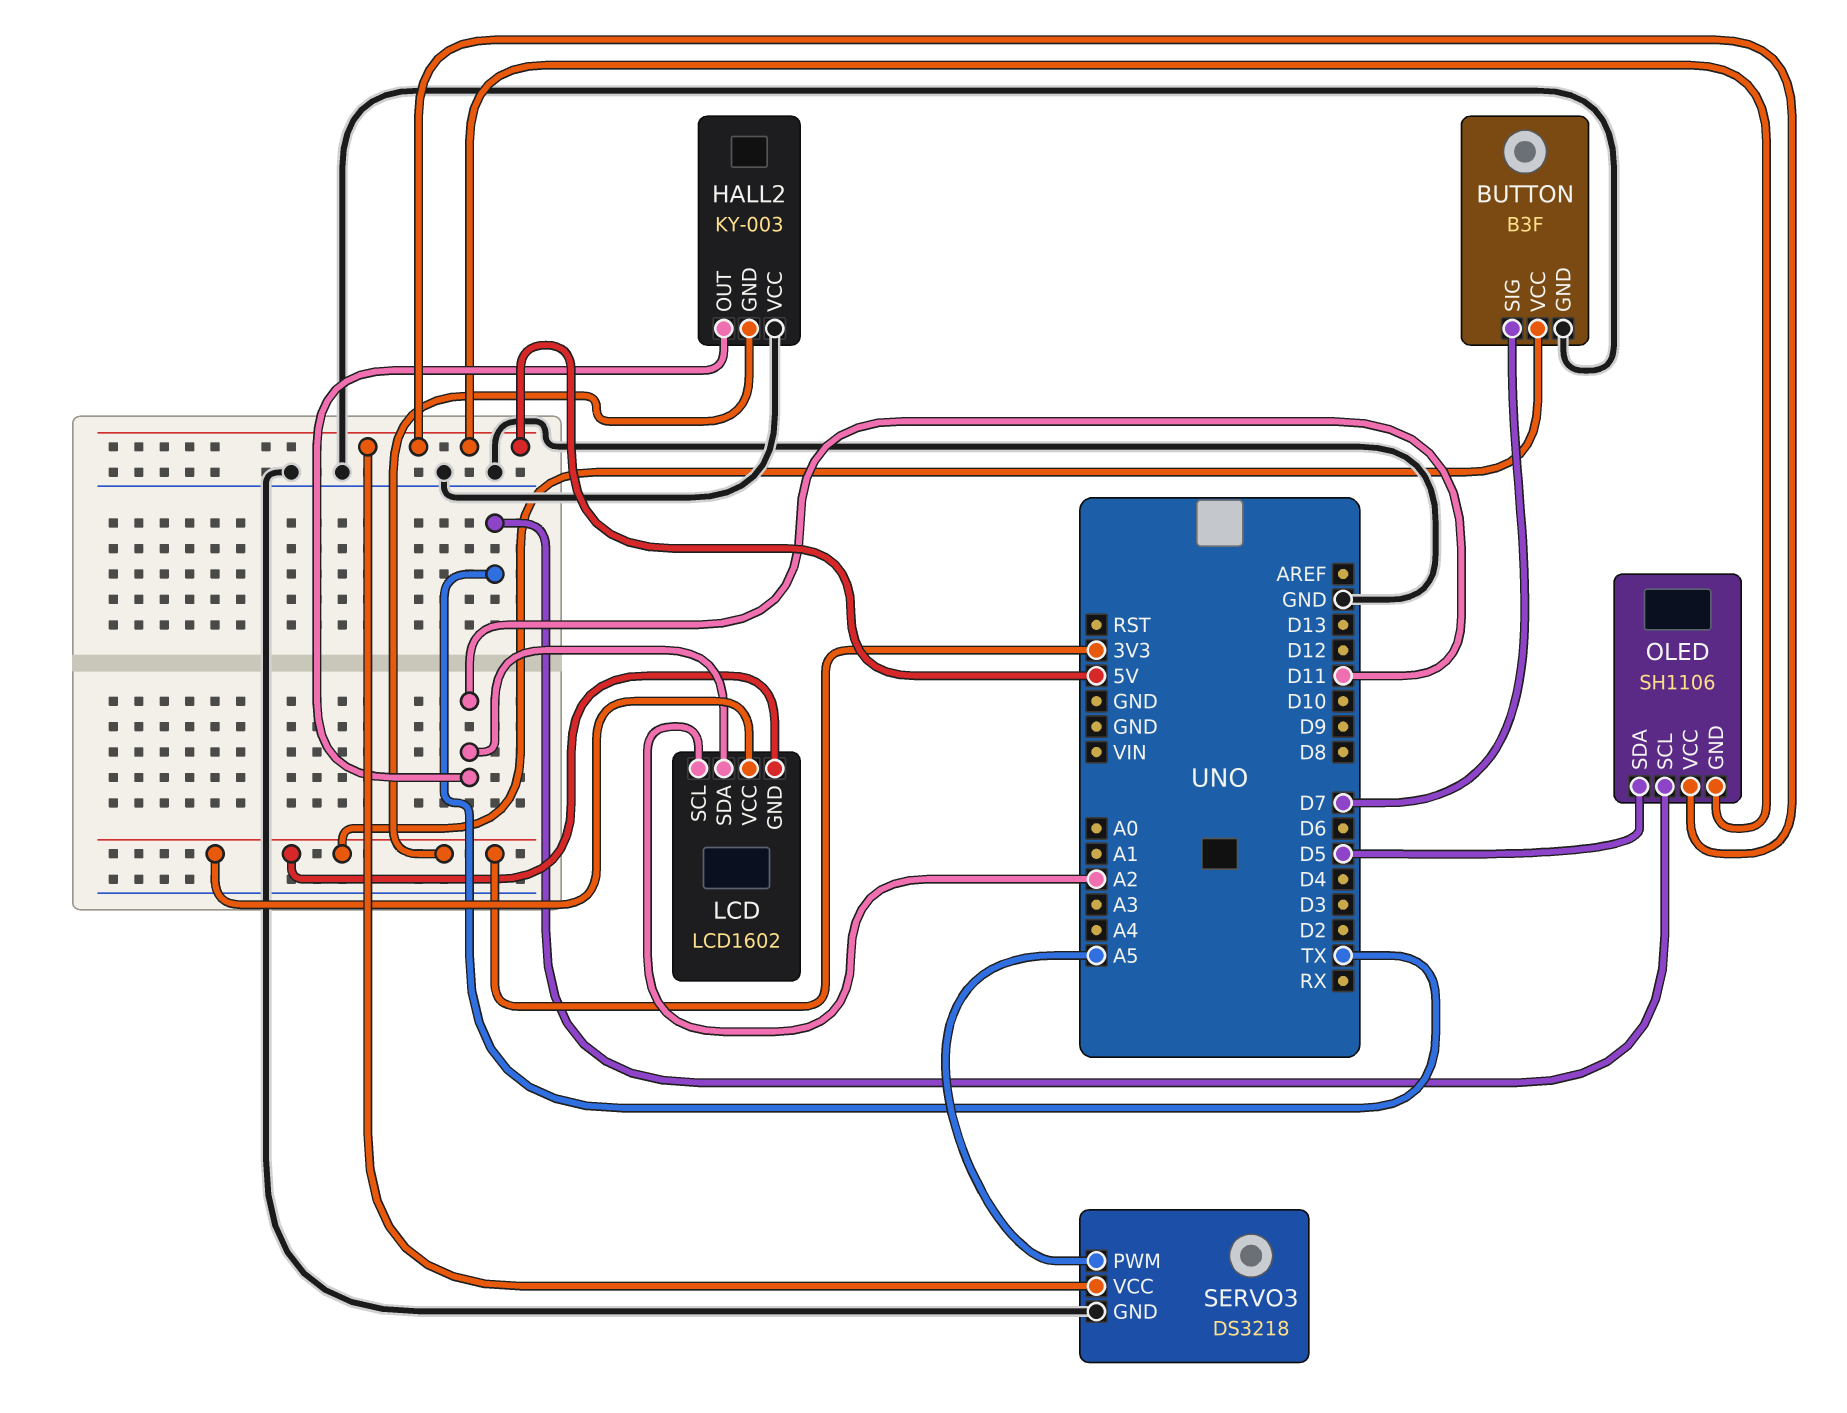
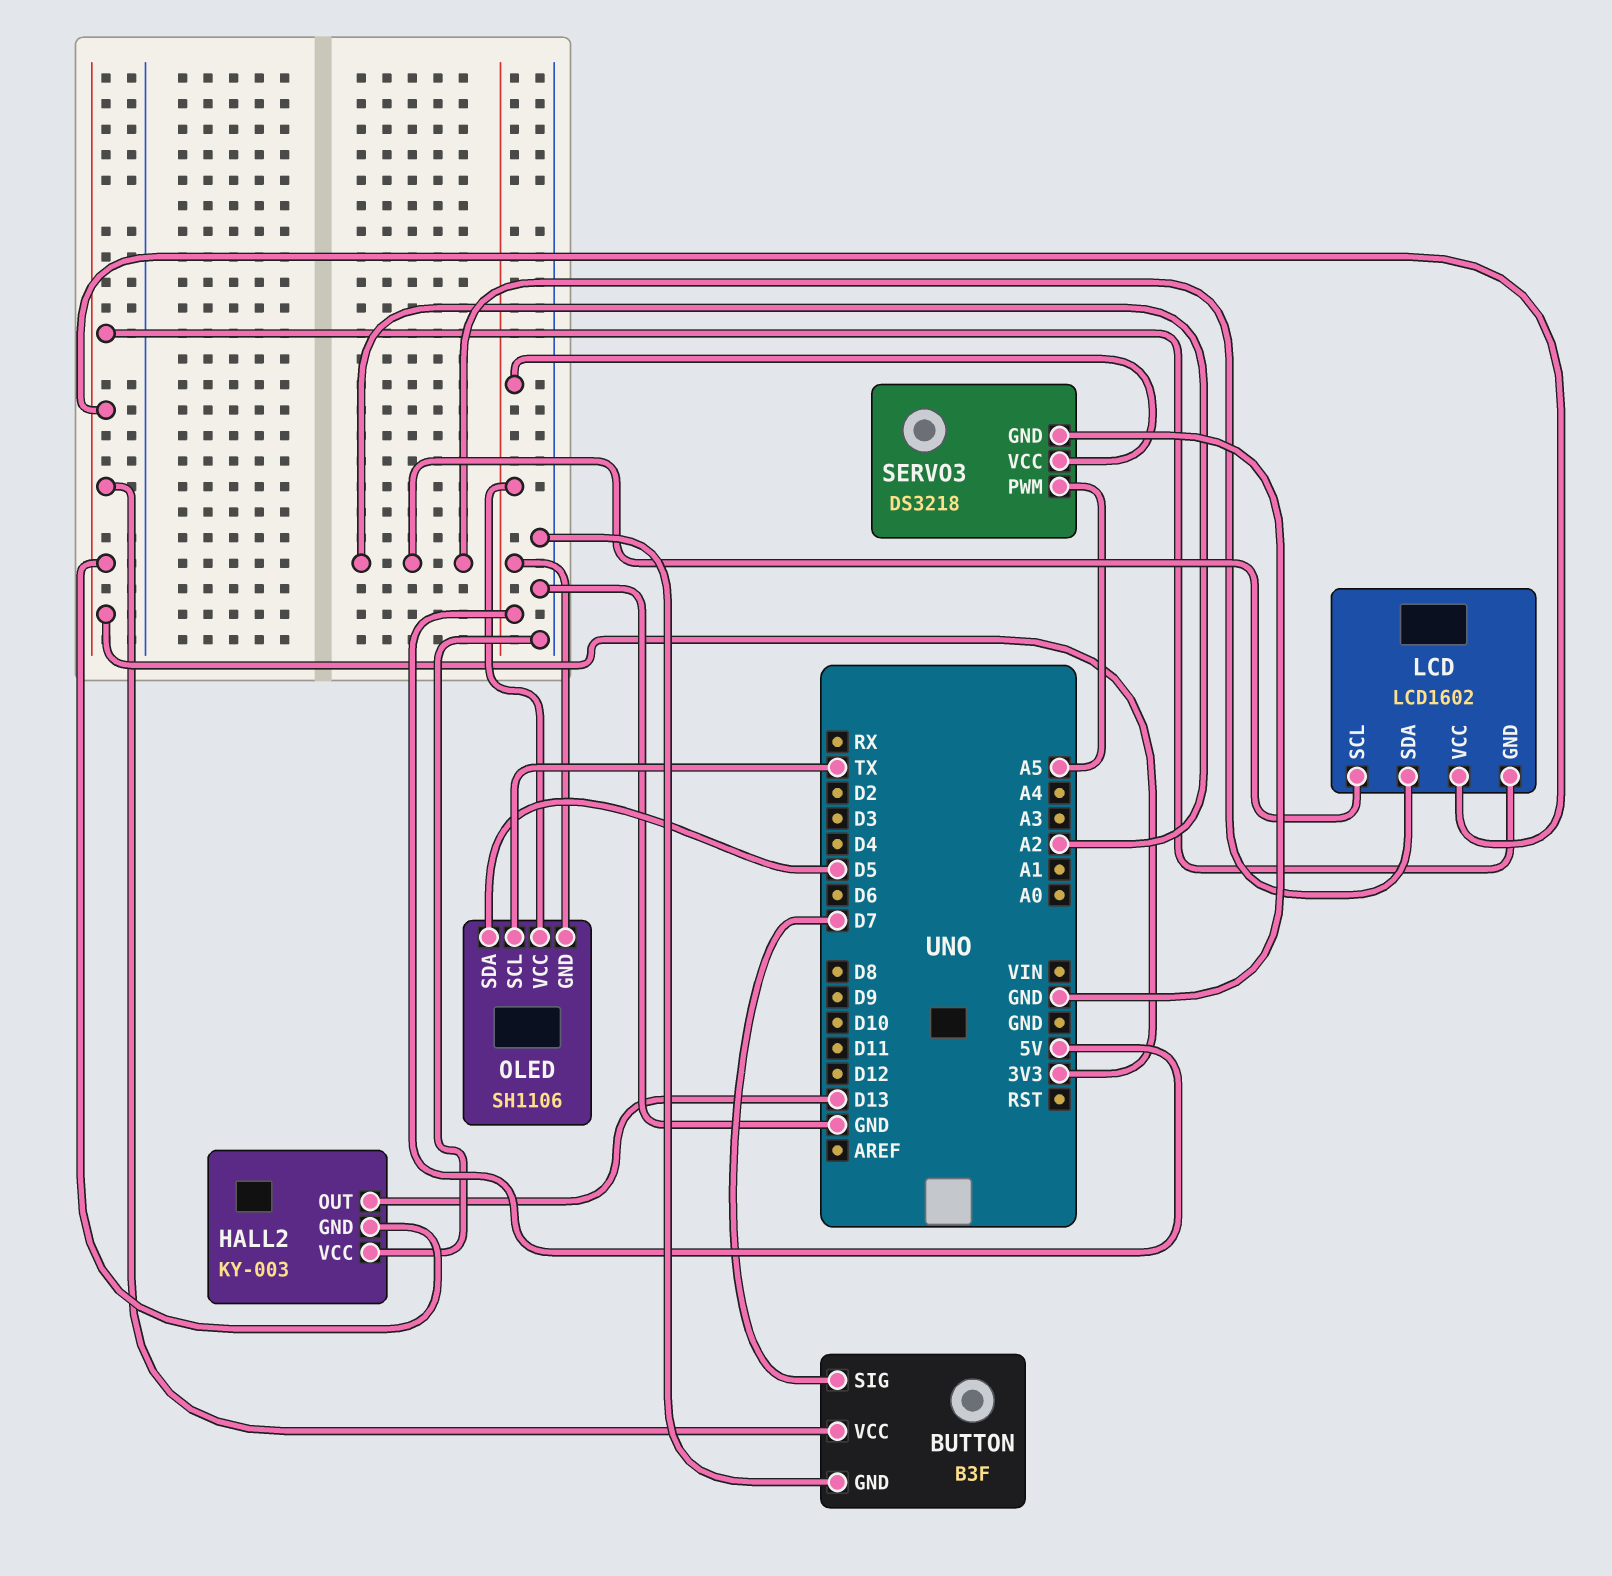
HALL2 pin OUT: D11 -> D13
LCD pin SDA: D11 -> A2

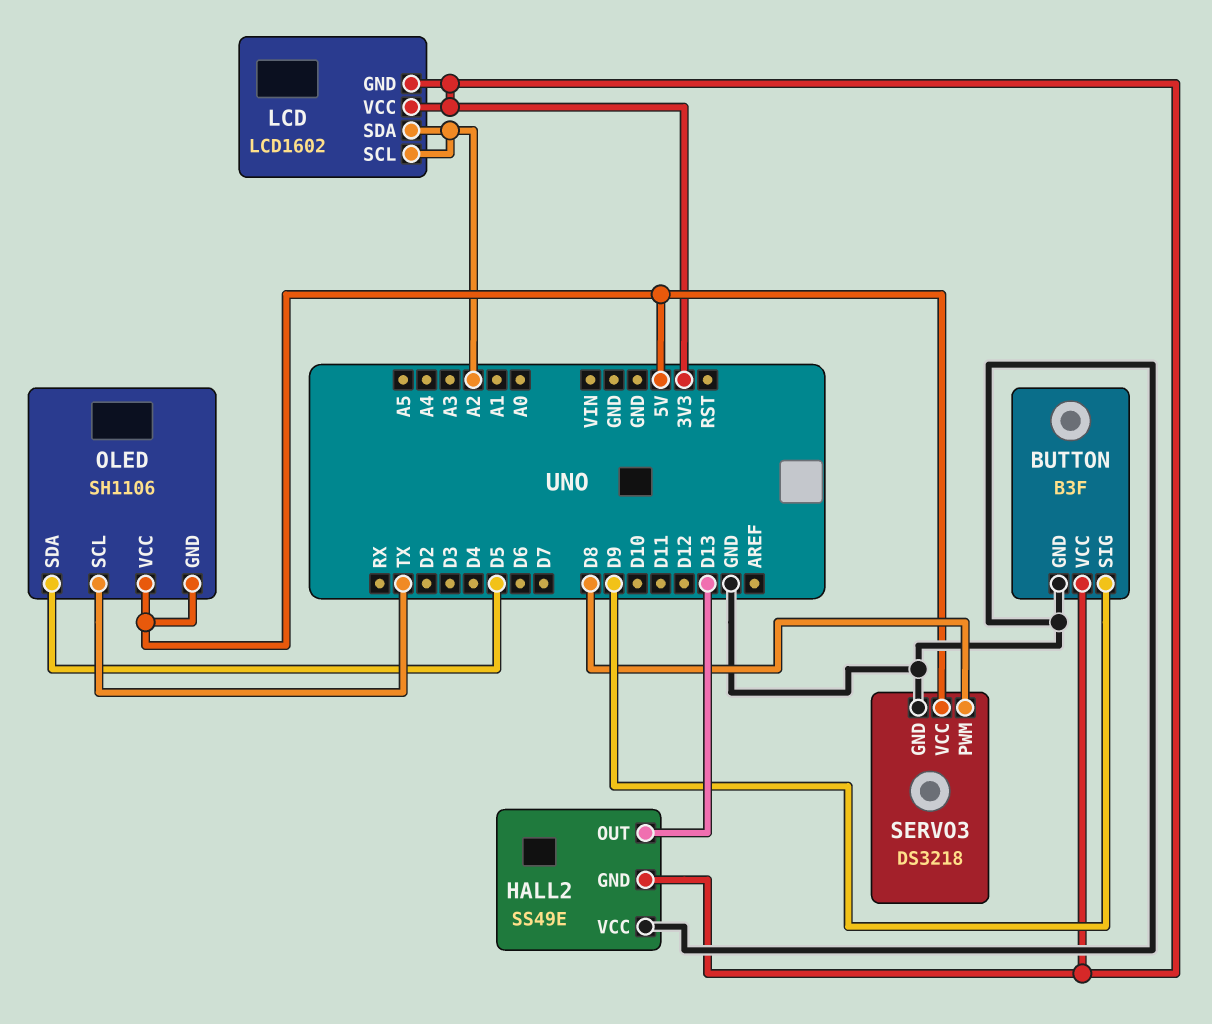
BUTTON pin SIG: D7 -> D9
HALL2: KY-003 -> SS49E
SERVO3 pin PWM: A5 -> D8

